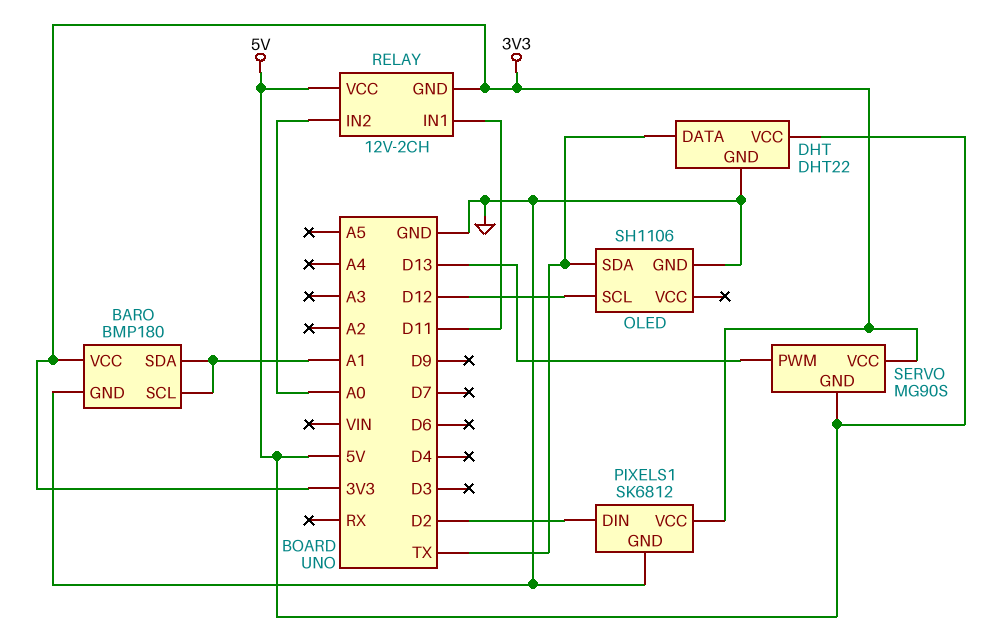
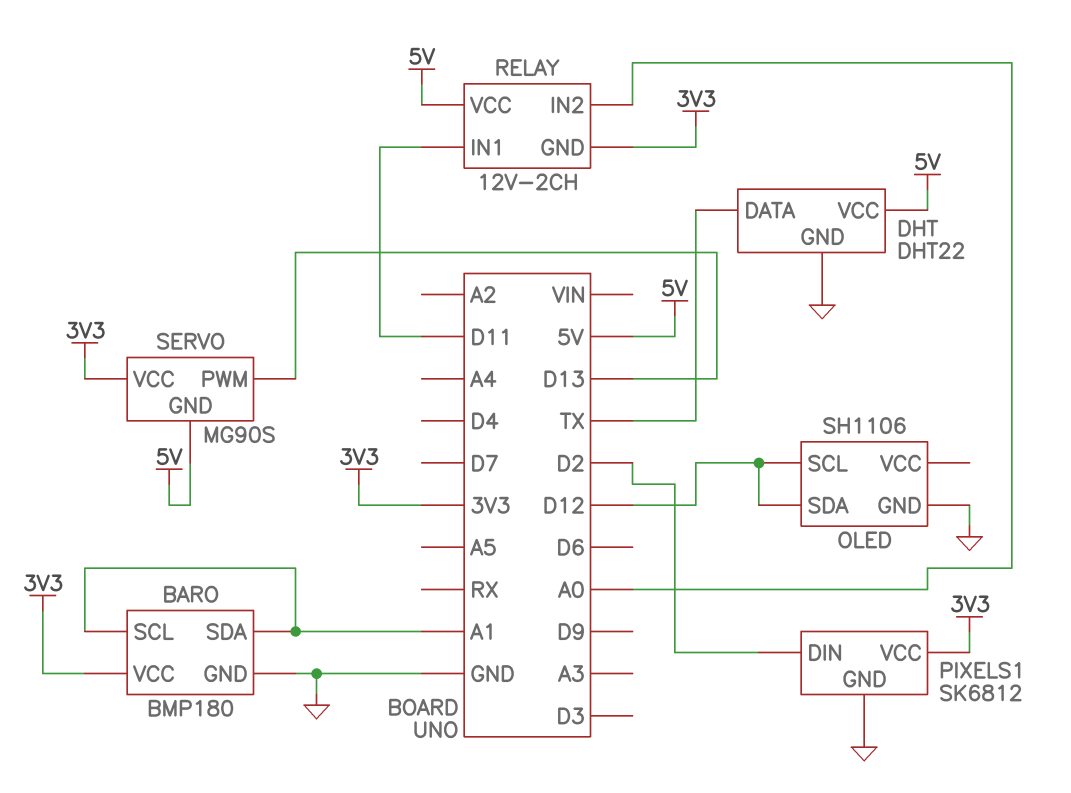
OLED pin SDA: TX -> D12

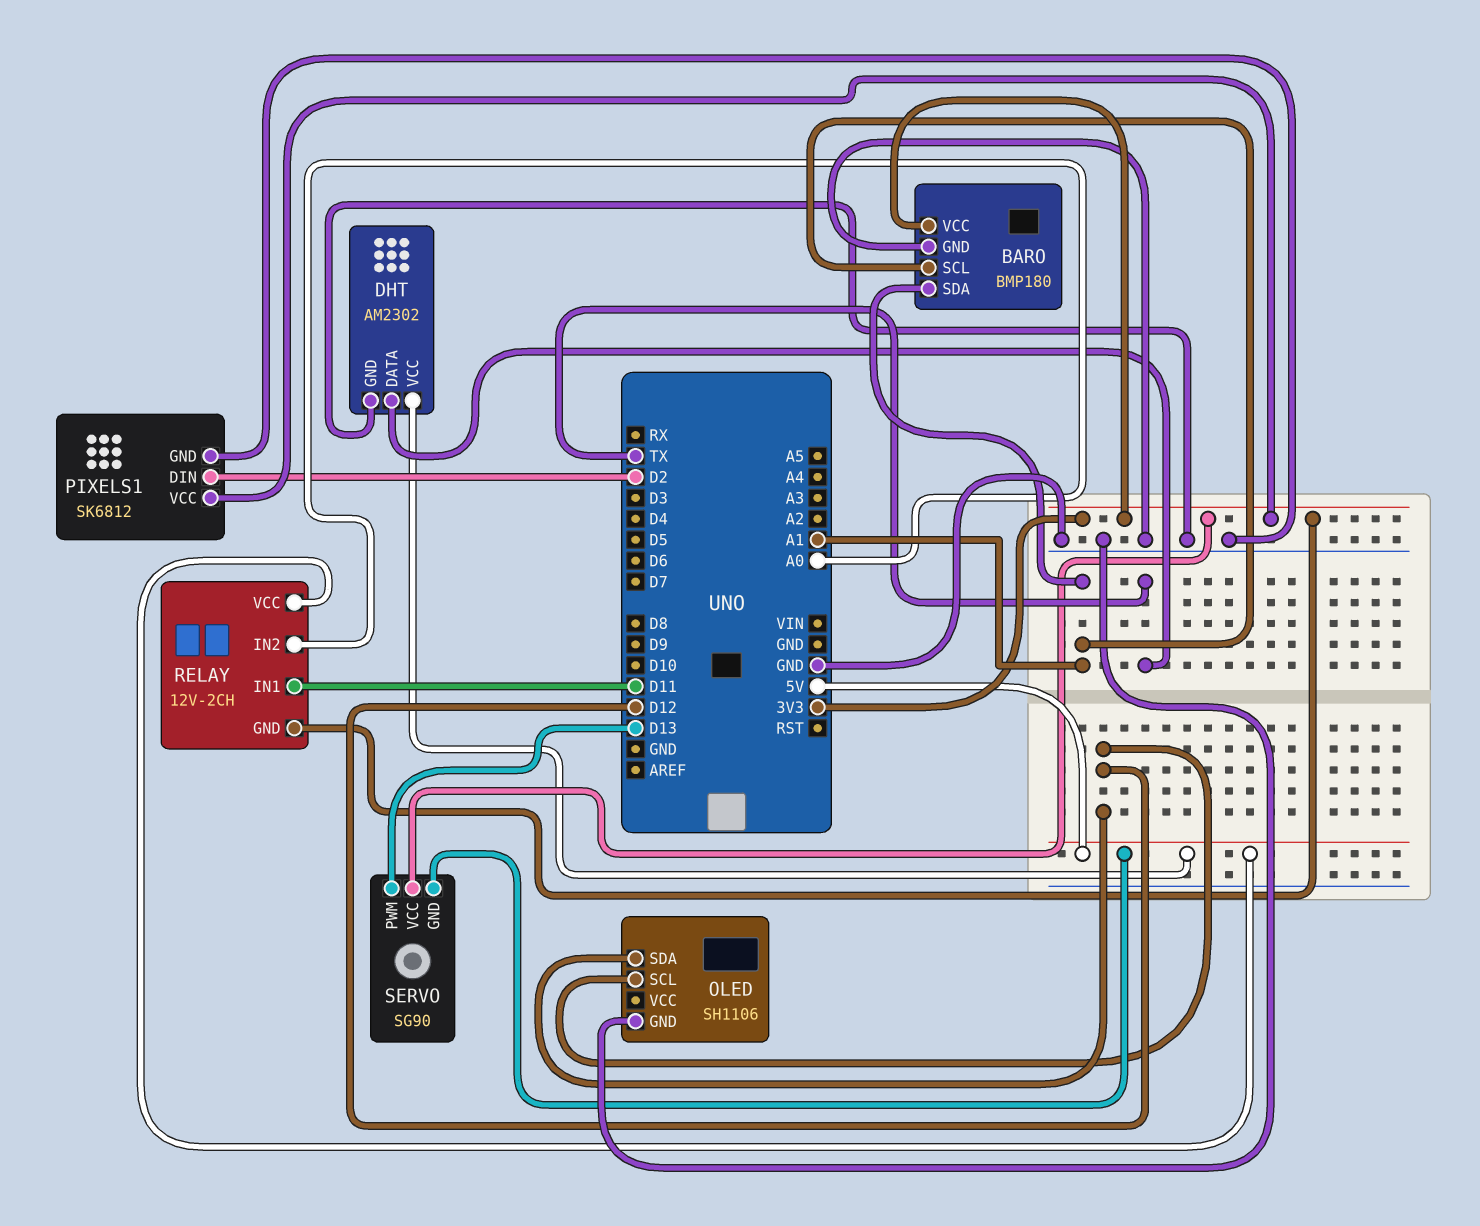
DHT: DHT22 -> AM2302
SERVO: MG90S -> SG90

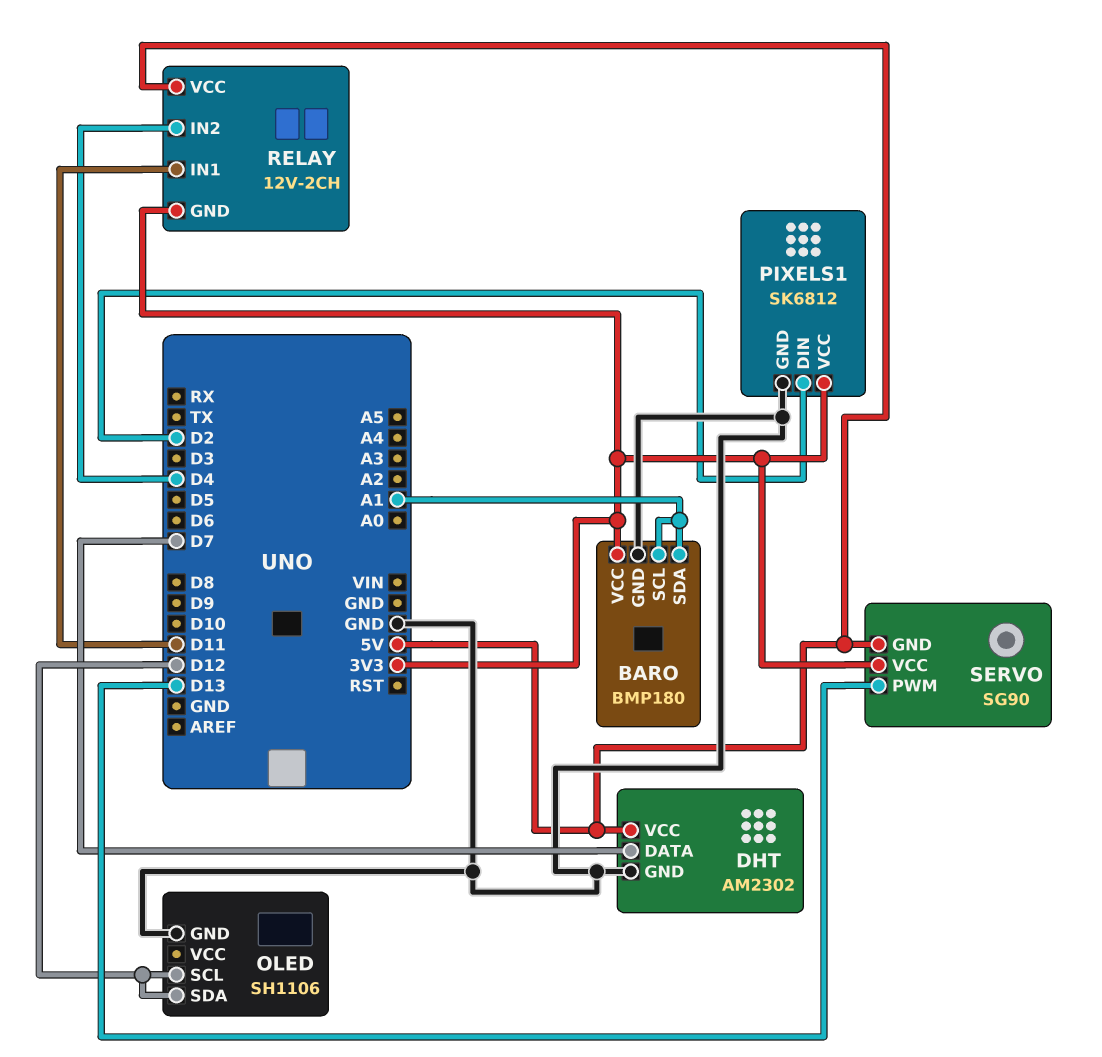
DHT pin DATA: TX -> D7
RELAY pin IN2: A0 -> D4

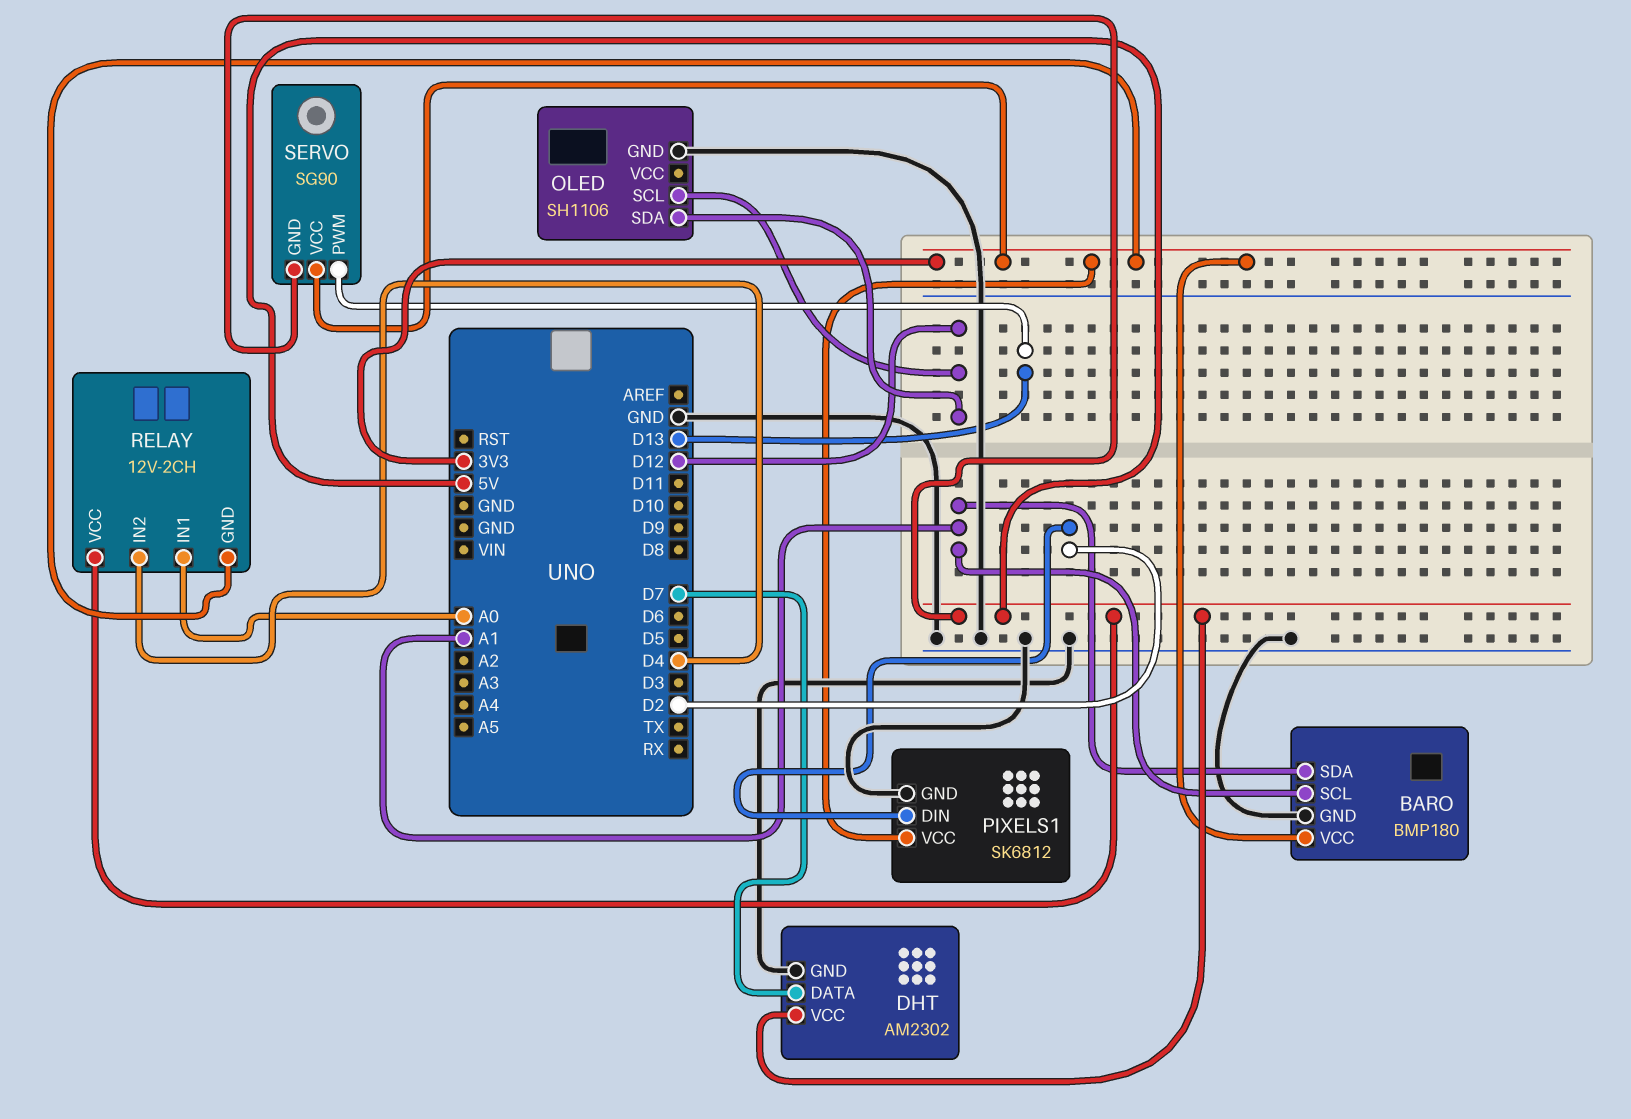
RELAY pin IN1: D11 -> A0

